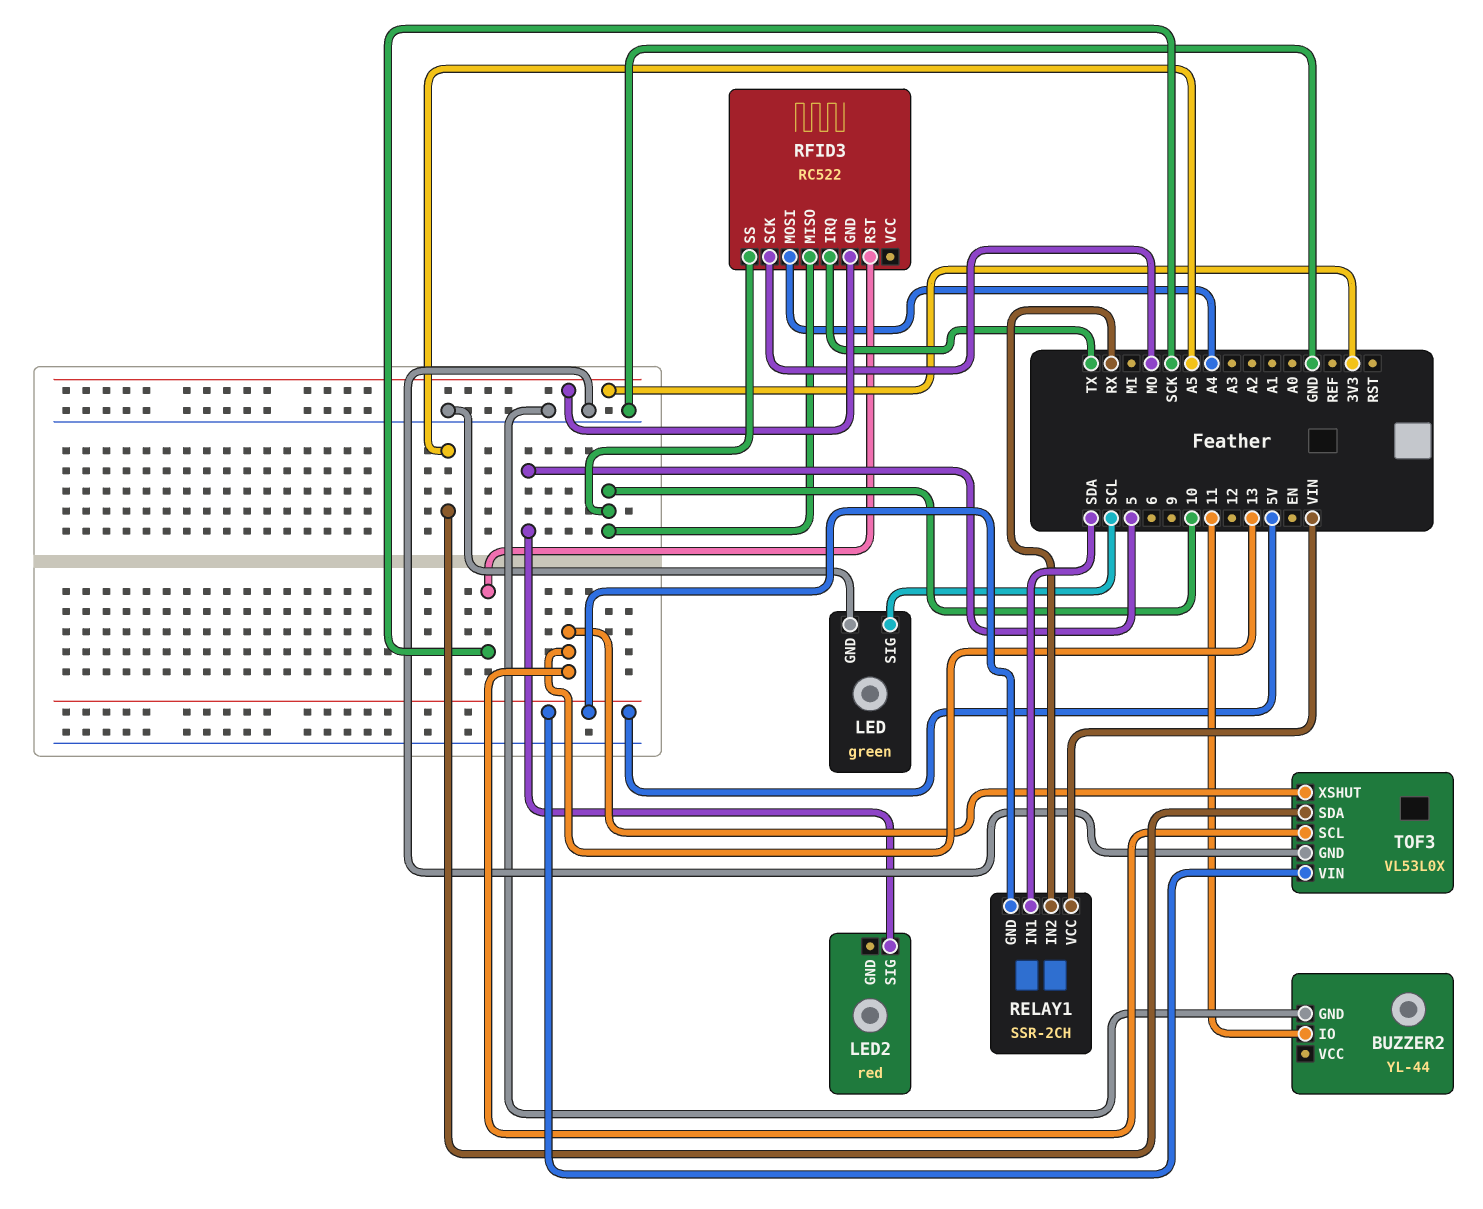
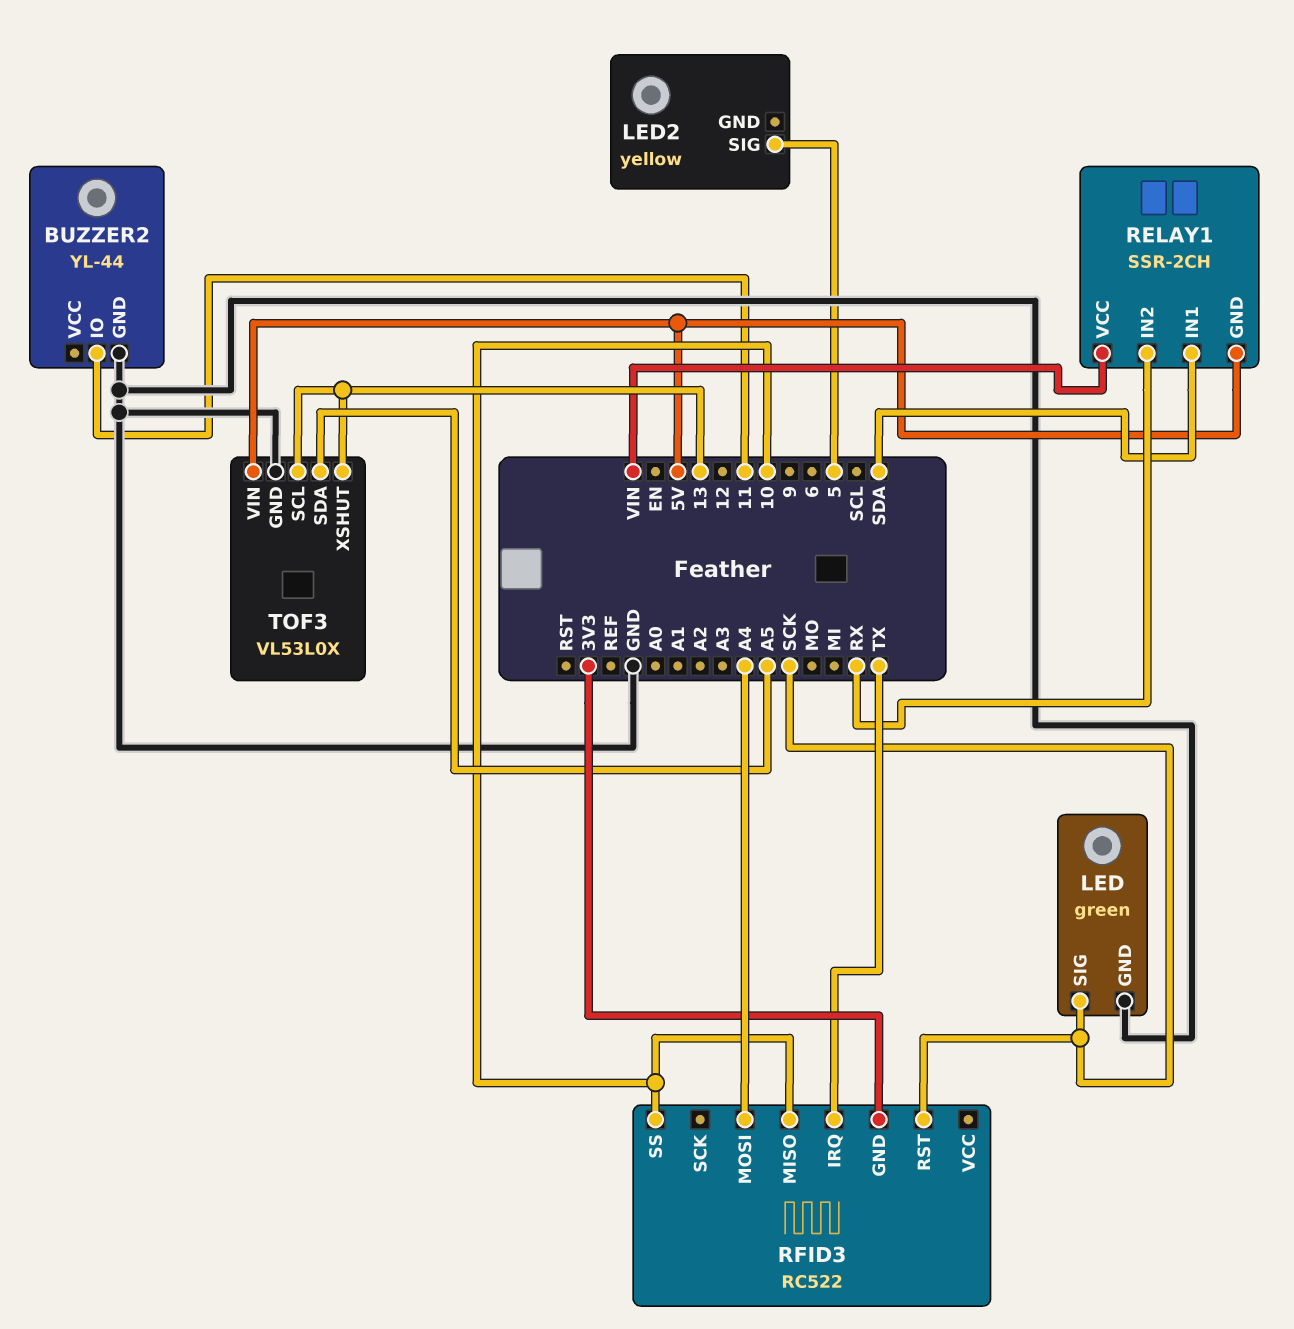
LED pin SIG: SCL -> SCK
LED2: red -> yellow
RFID3 pin SCK: MO -> none

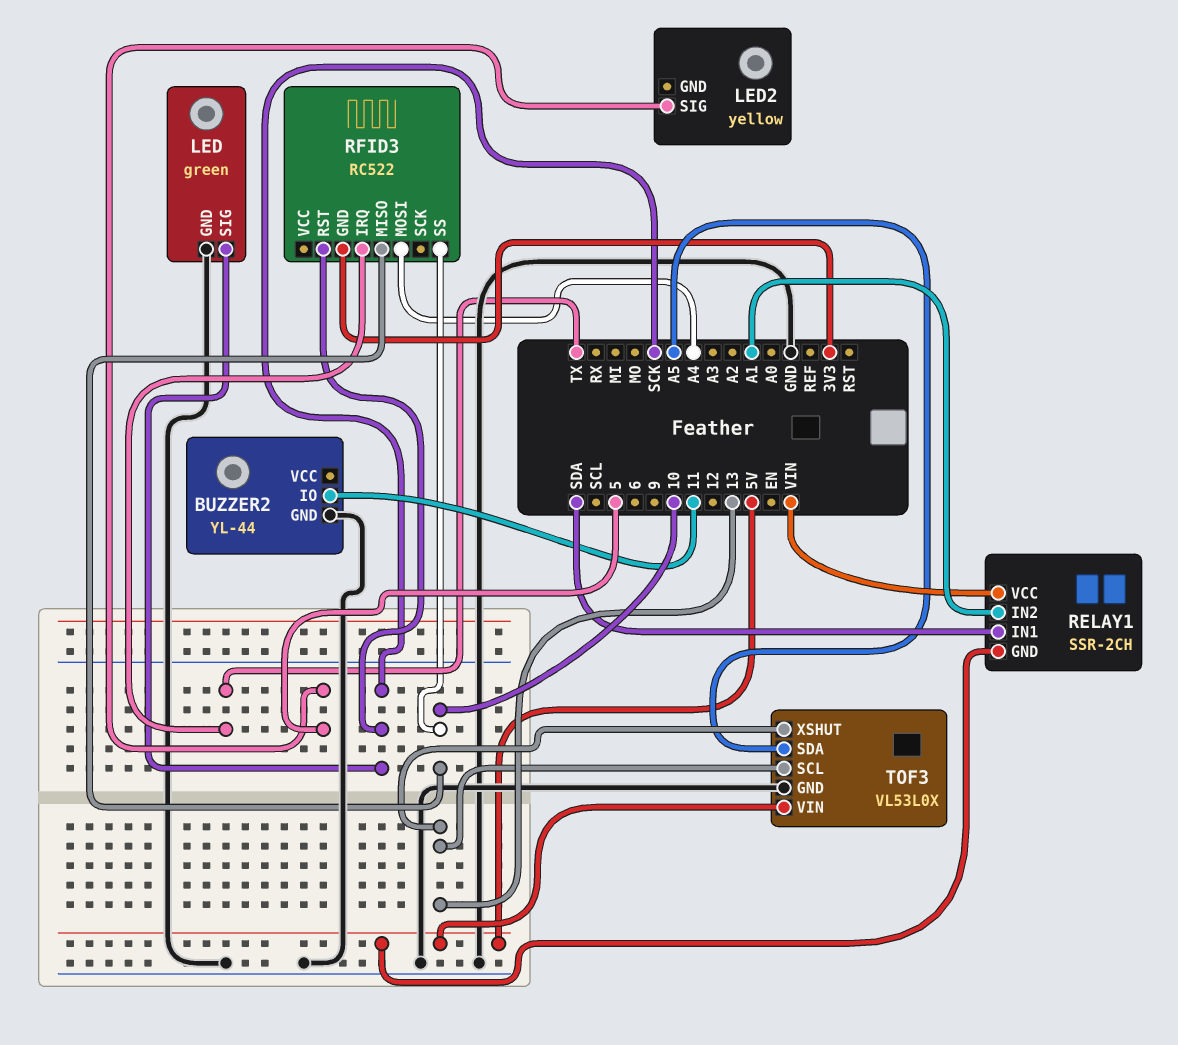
RELAY1 pin IN2: RX -> A1

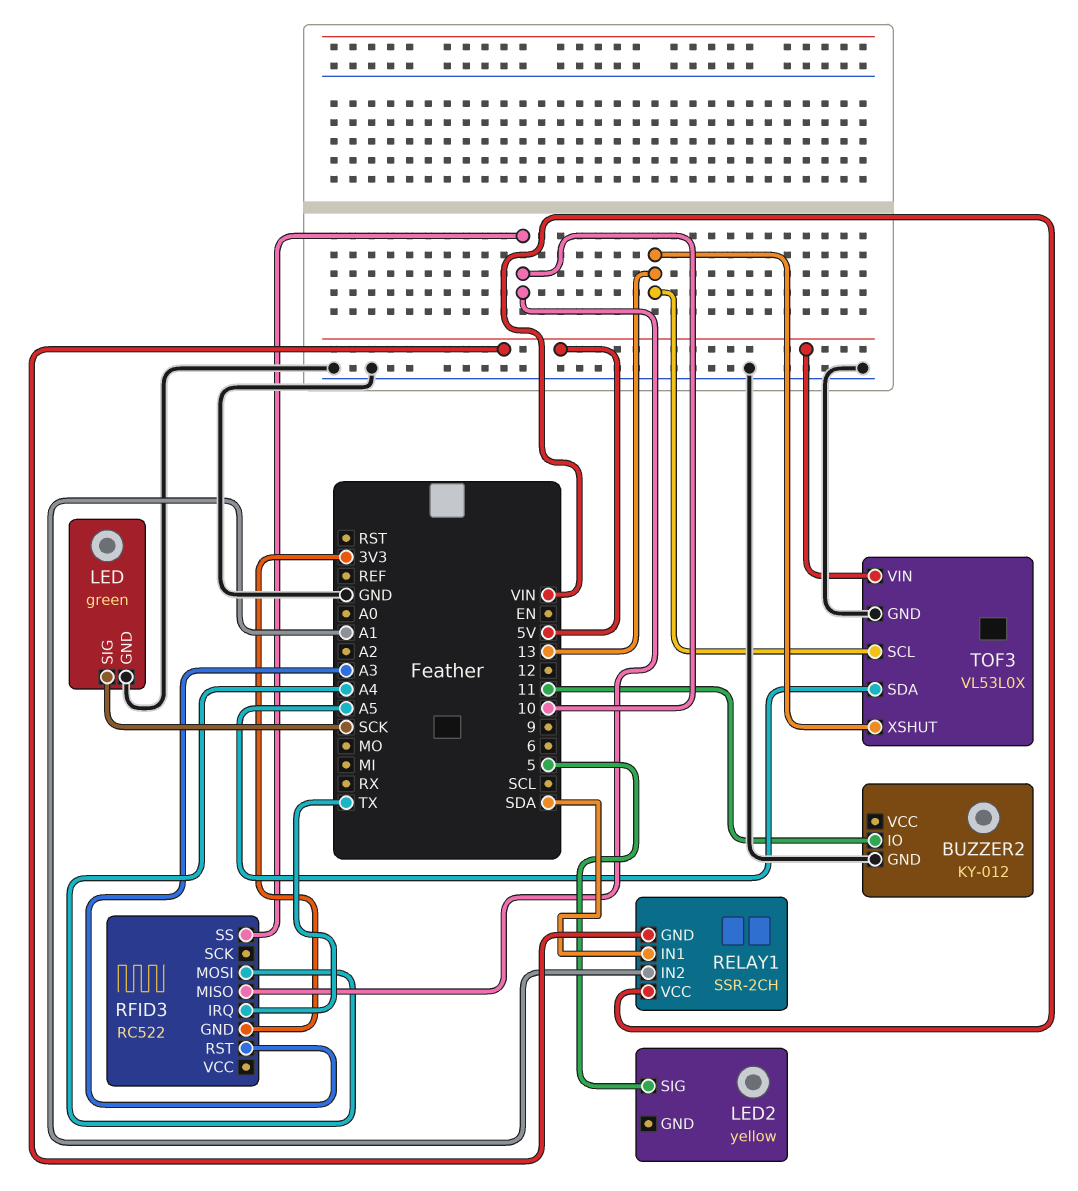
BUZZER2: YL-44 -> KY-012
RFID3 pin RST: SCK -> A3

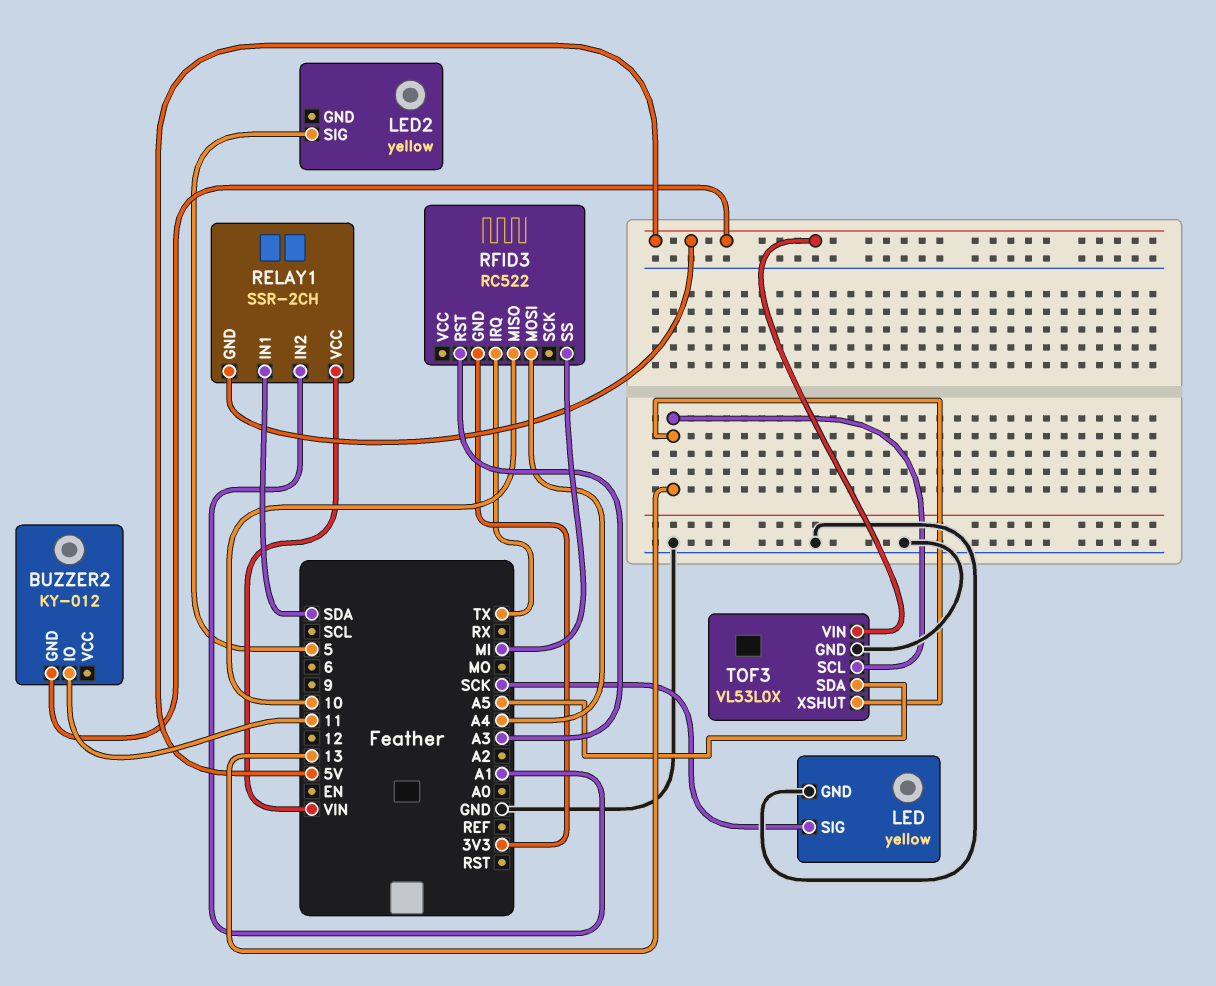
BUZZER2 pin GND: GND -> 5V
LED: green -> yellow
RFID3 pin SS: 10 -> MI

